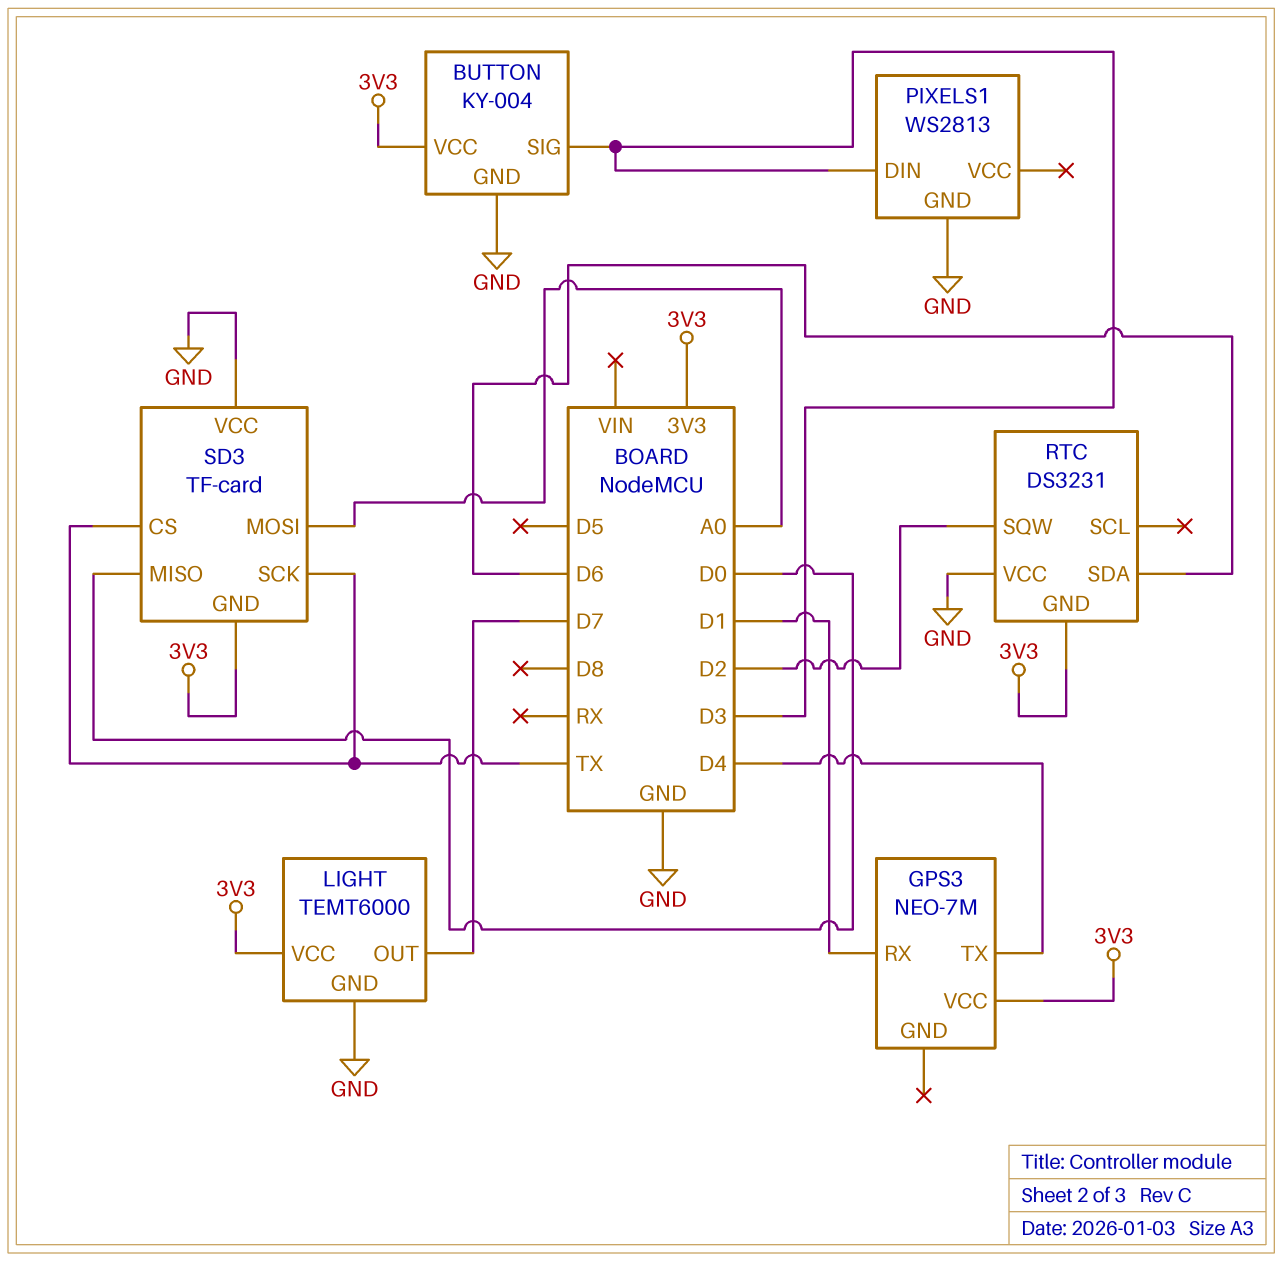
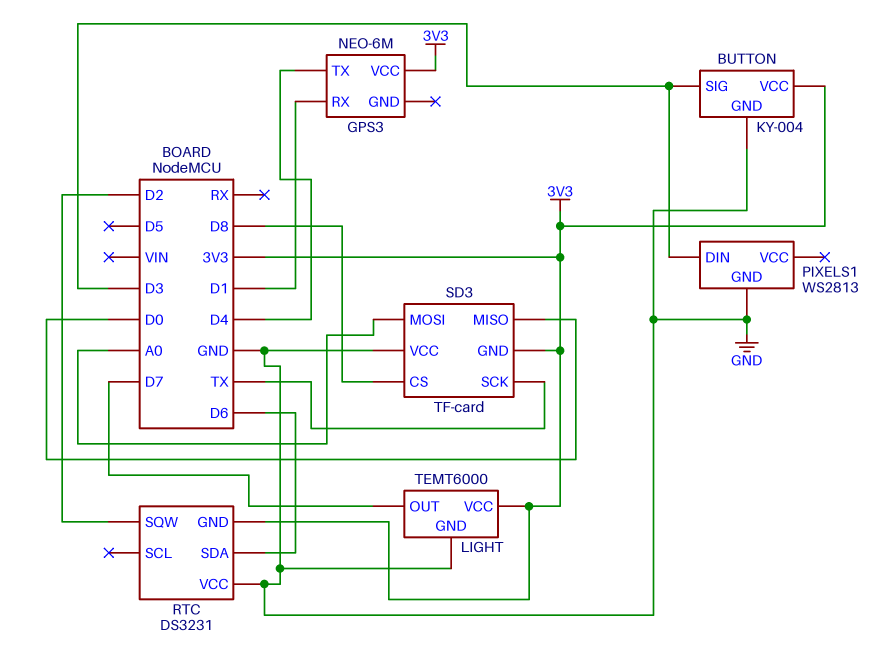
GPS3: NEO-7M -> NEO-6M
SD3 pin CS: TX -> D8

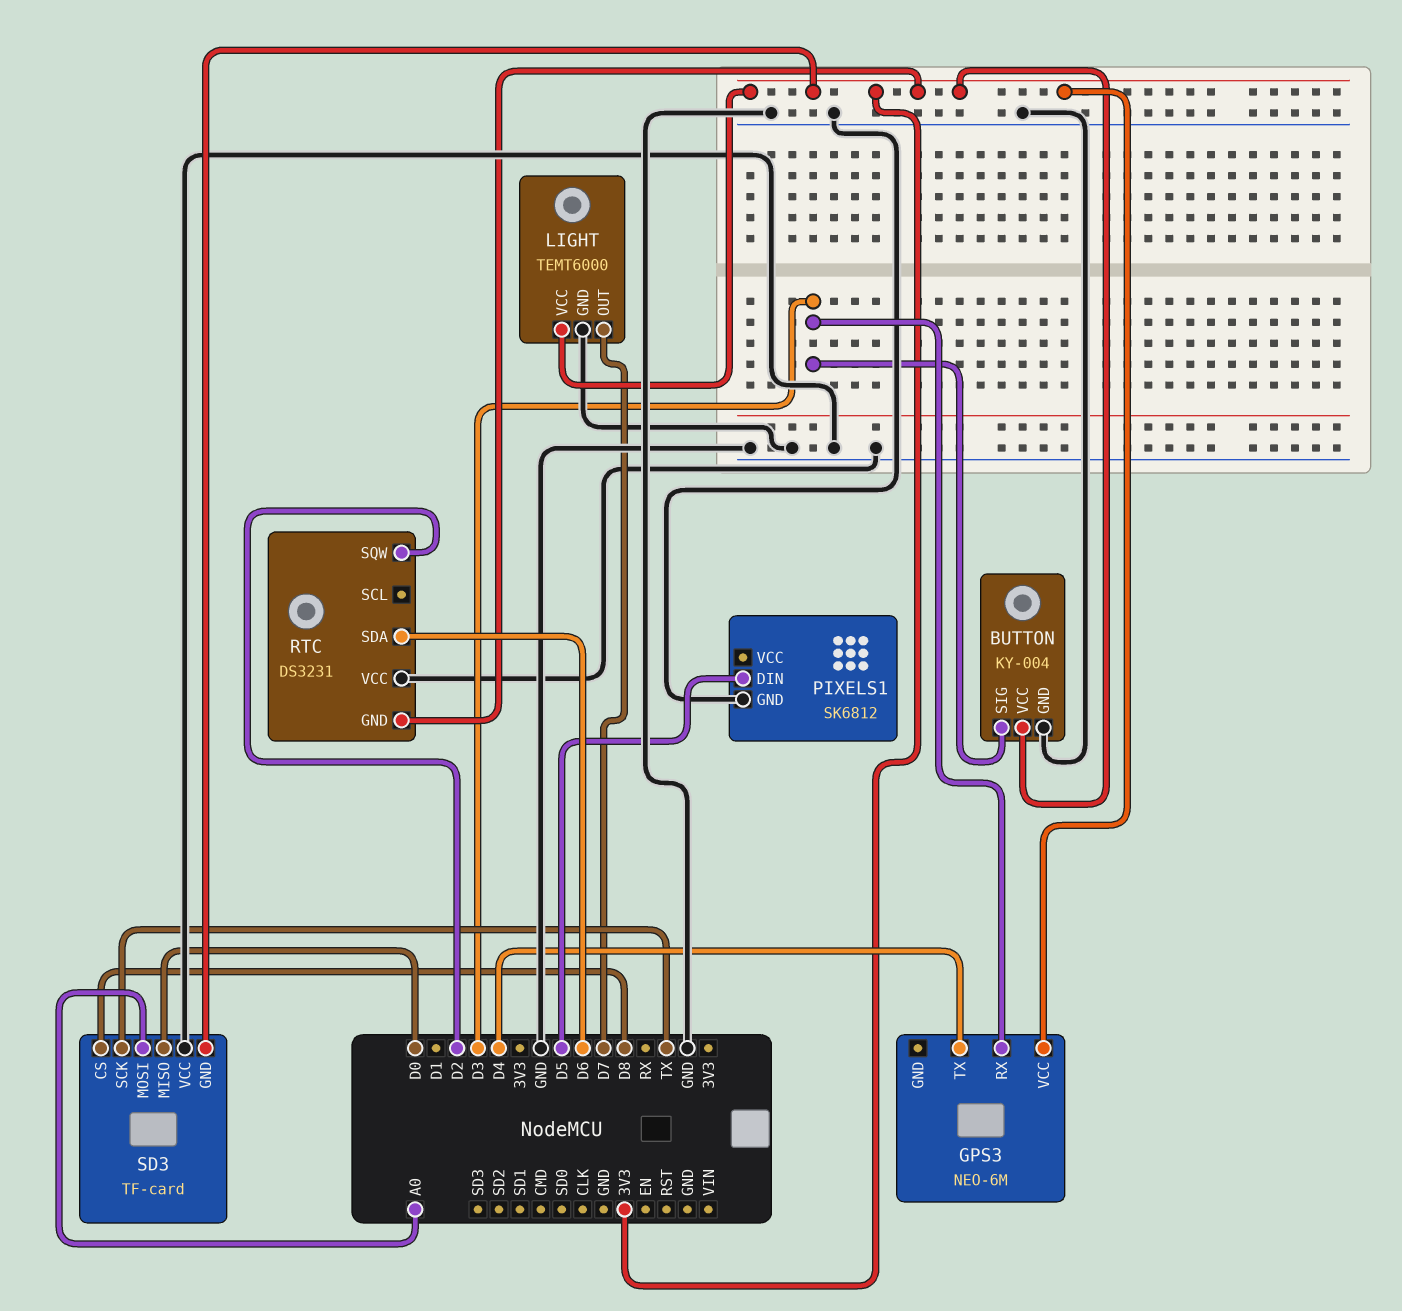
GPS3 pin RX: D1 -> D3
PIXELS1: WS2813 -> SK6812
PIXELS1 pin DIN: D3 -> D5

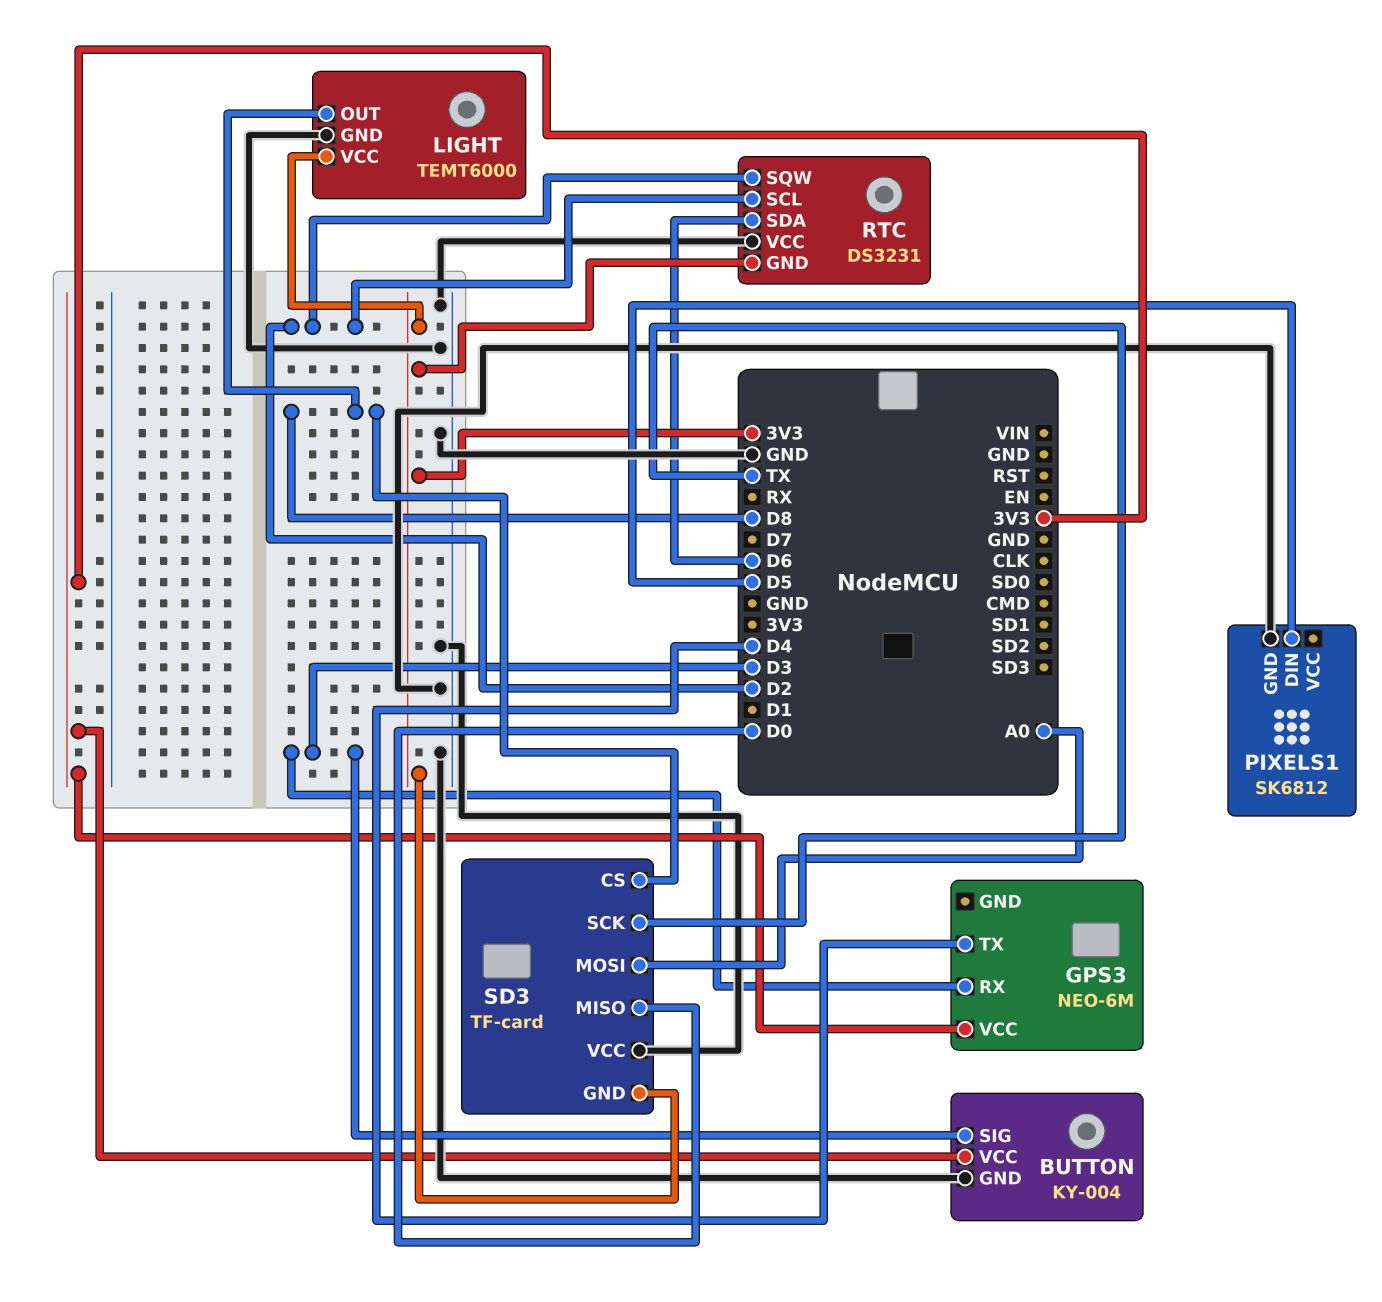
LIGHT pin OUT: D7 -> D8
RTC pin SCL: none -> D2

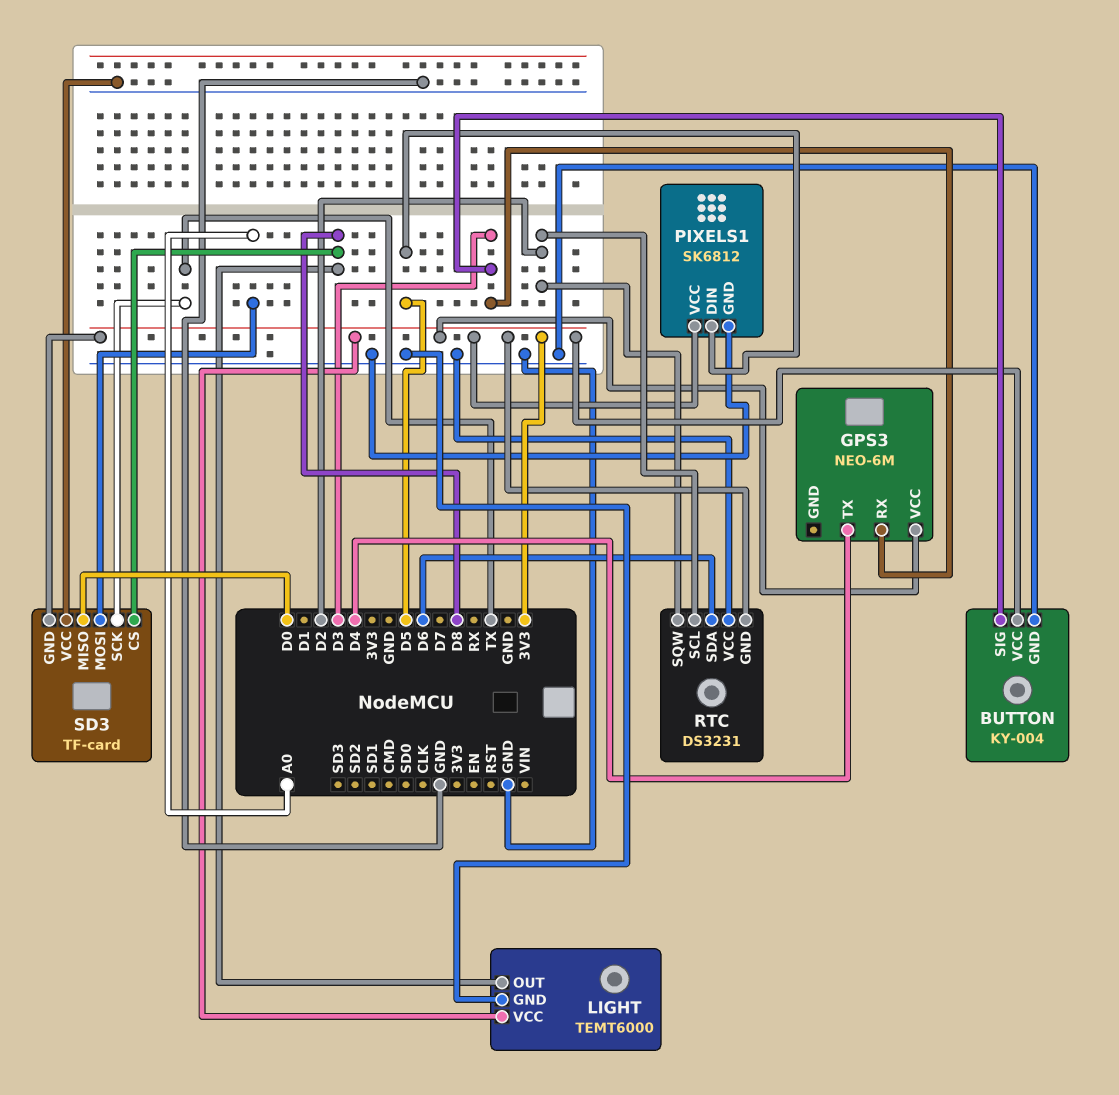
PIXELS1 pin VCC: none -> 3V3

